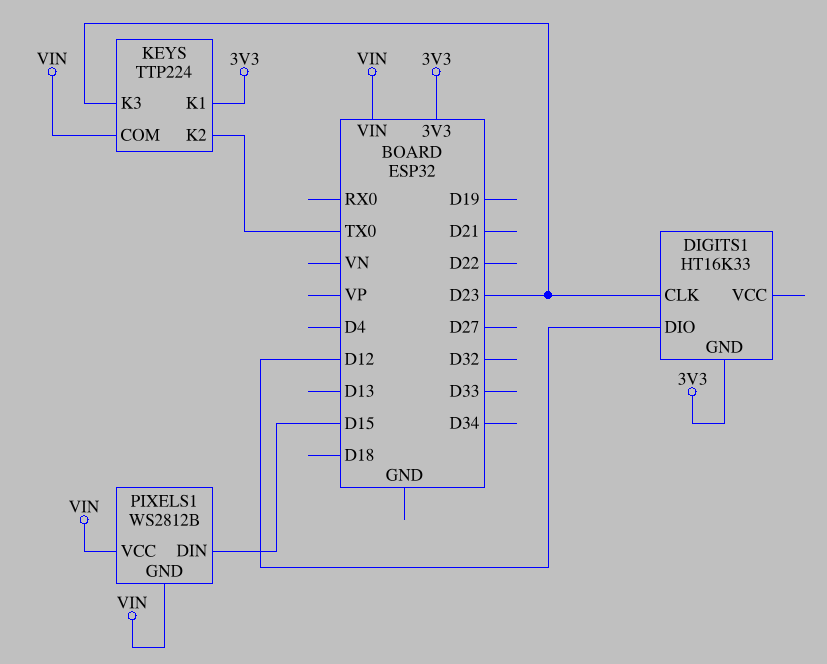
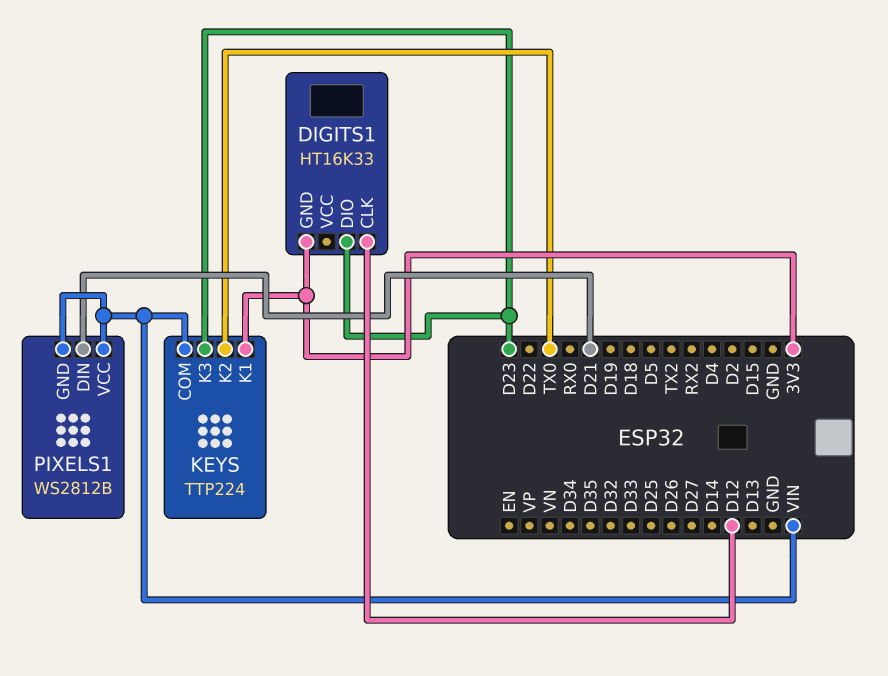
DIGITS1 pin CLK: D23 -> D12
DIGITS1 pin DIO: D12 -> D23
PIXELS1 pin DIN: D15 -> D21

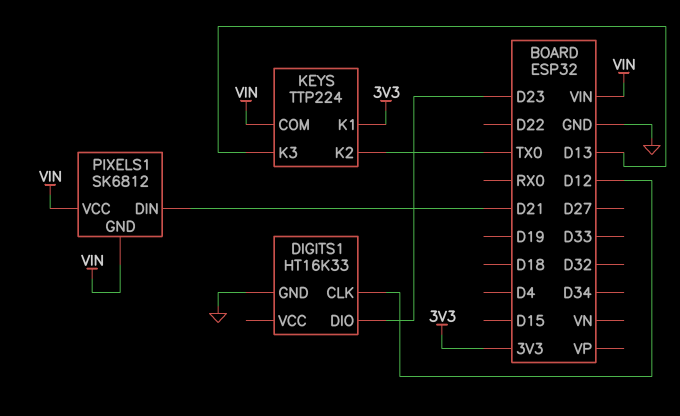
DIGITS1 pin GND: 3V3 -> GND
KEYS pin K3: D23 -> D13
PIXELS1: WS2812B -> SK6812

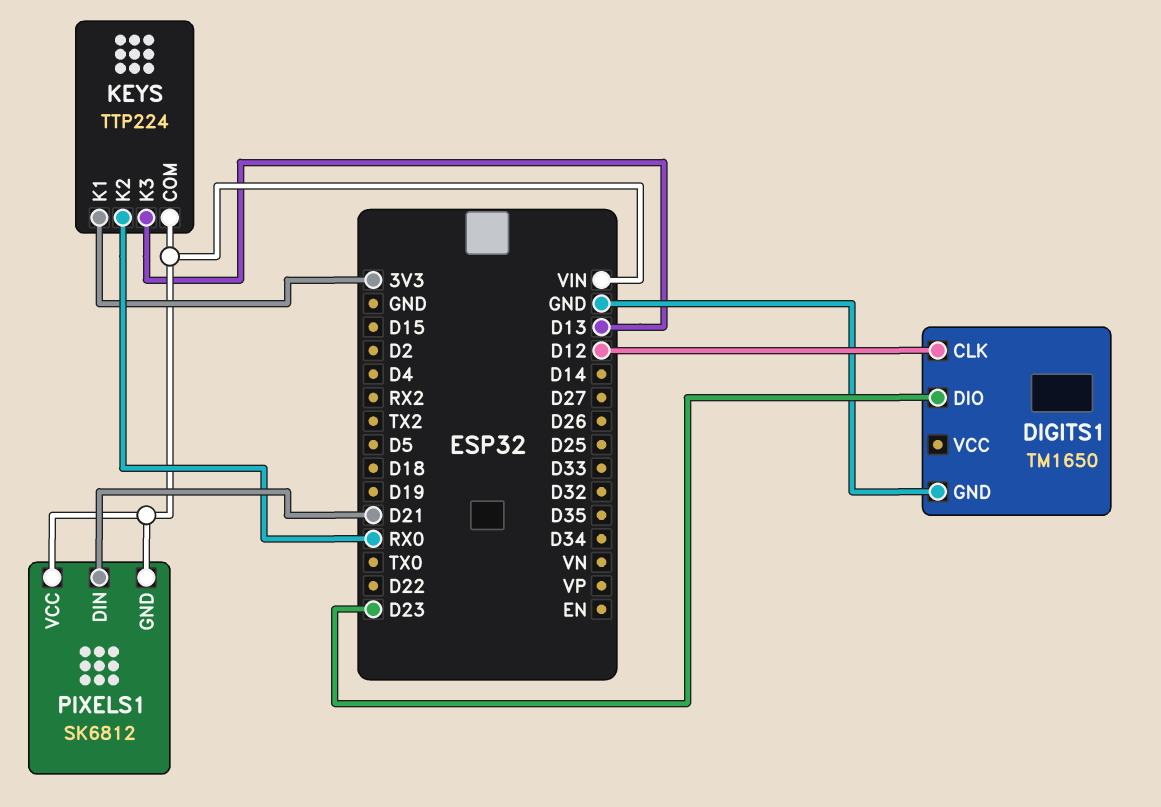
DIGITS1: HT16K33 -> TM1650
KEYS pin K2: TX0 -> RX0

